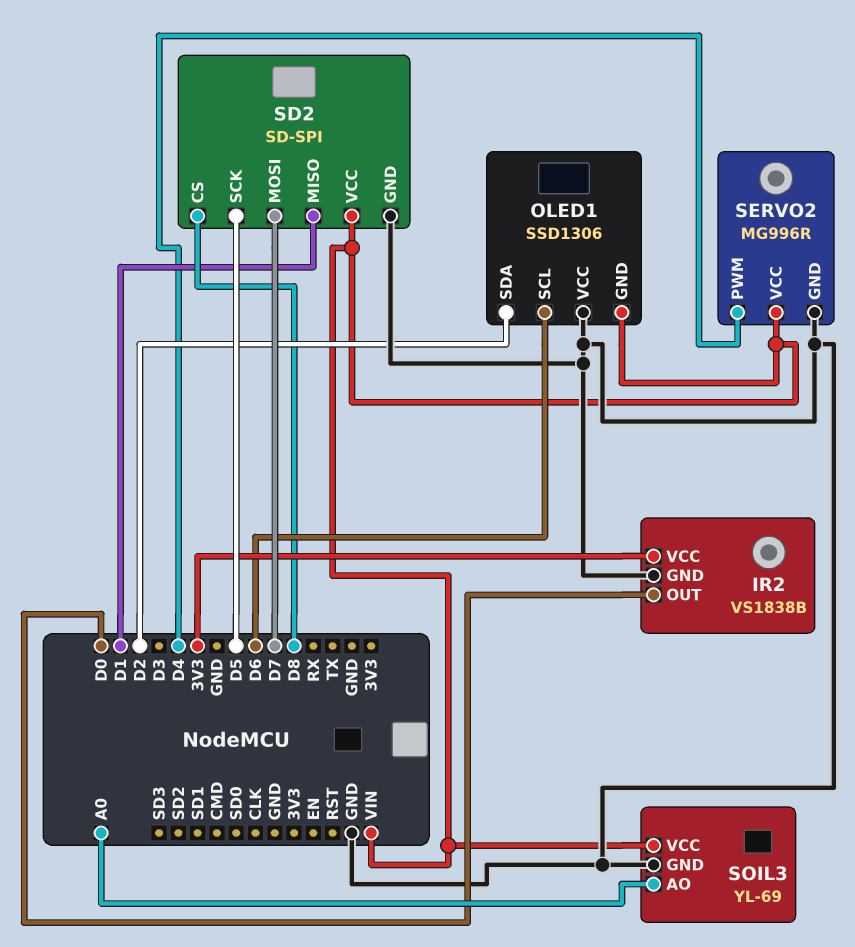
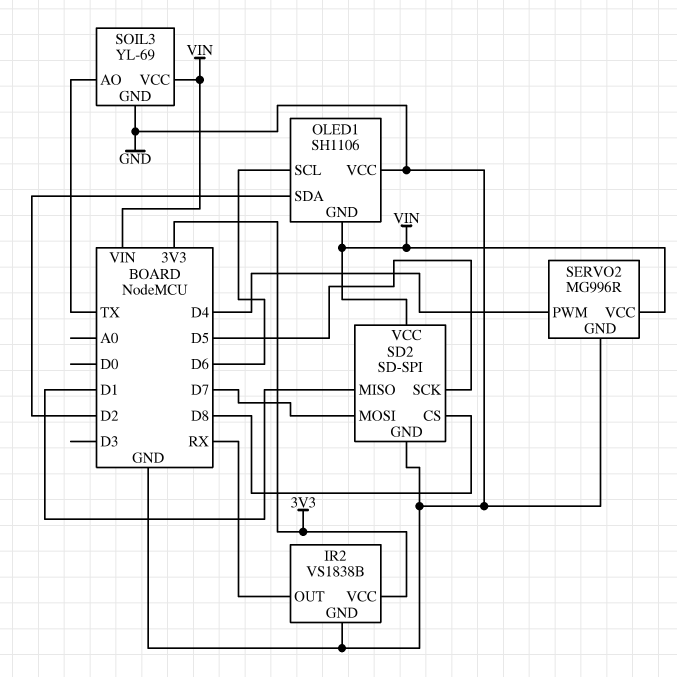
IR2 pin OUT: D0 -> RX
OLED1: SSD1306 -> SH1106
SOIL3 pin AO: A0 -> TX

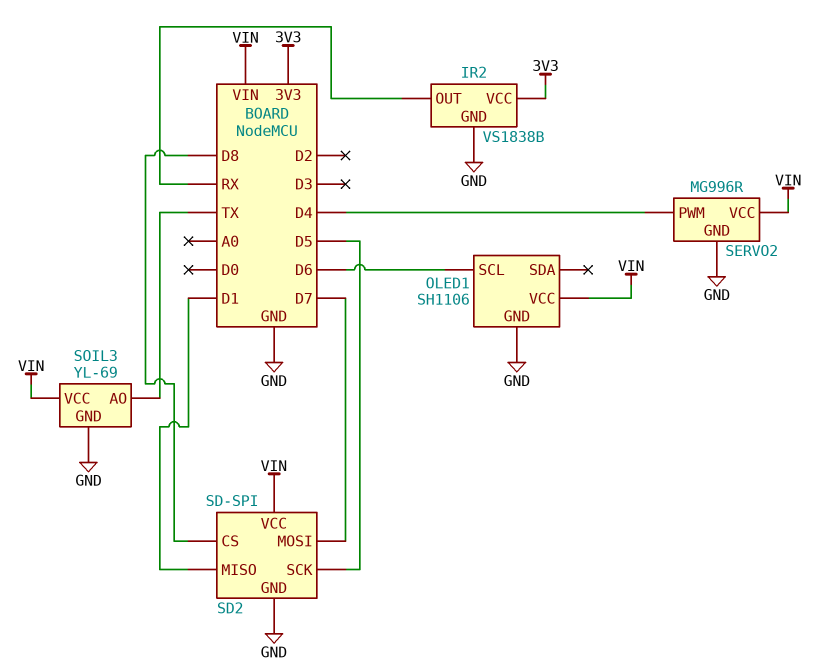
OLED1 pin GND: VIN -> GND
OLED1 pin SDA: D2 -> none
OLED1 pin VCC: GND -> VIN

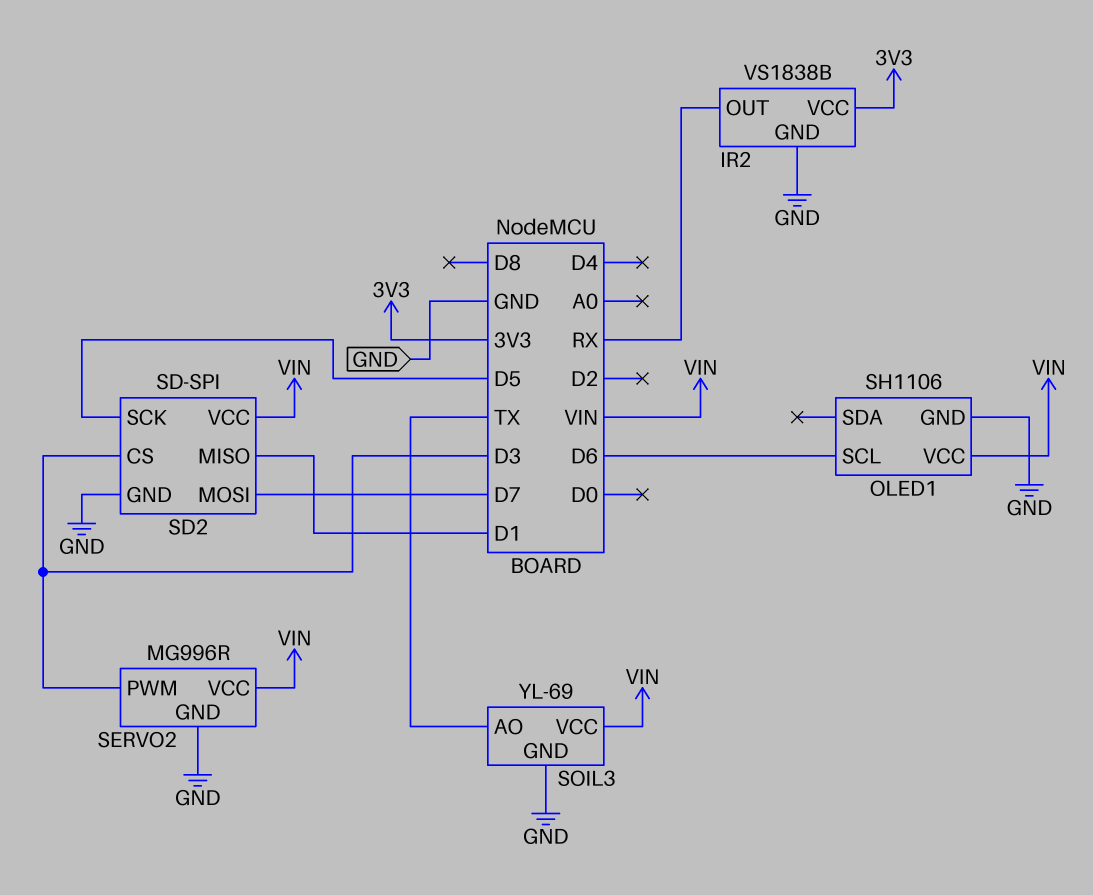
SD2 pin CS: D8 -> D3
SERVO2 pin PWM: D4 -> D3

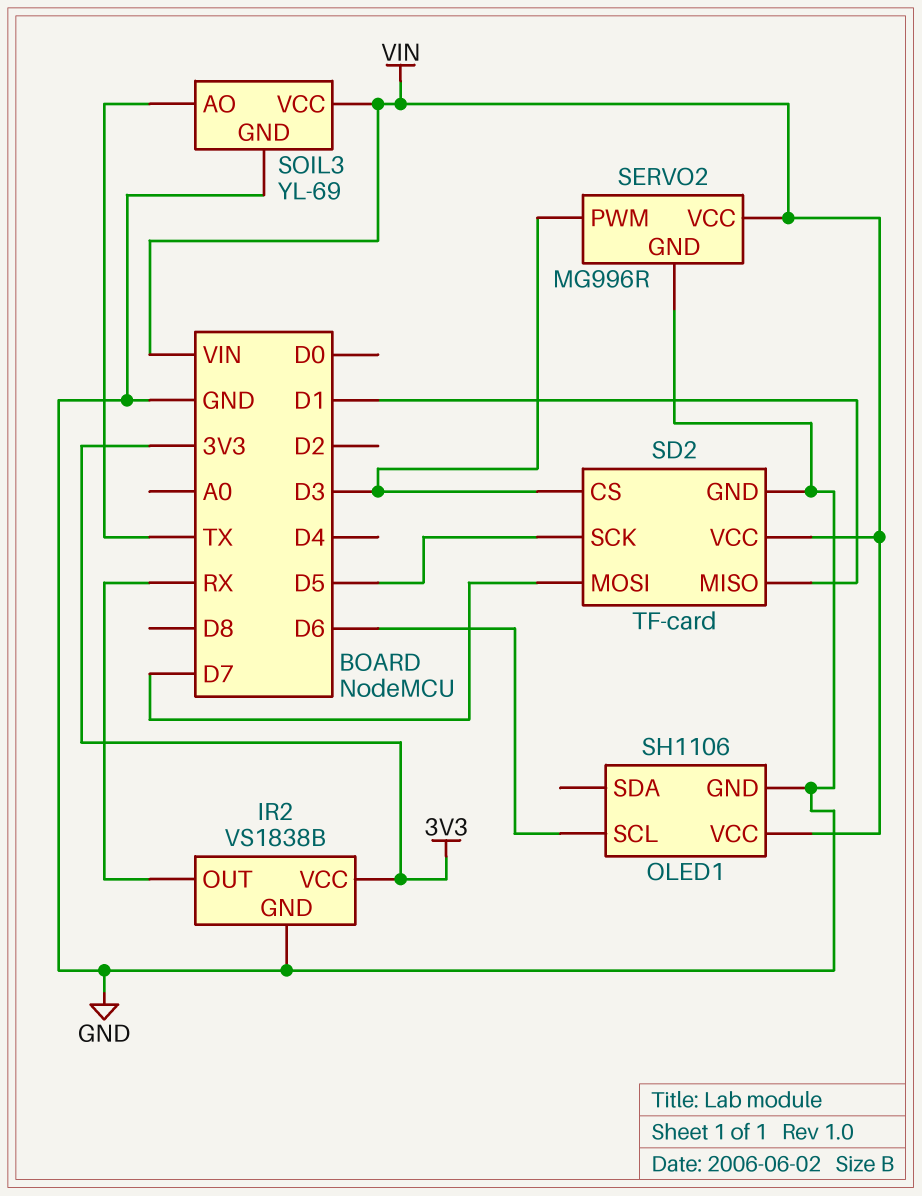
SD2: SD-SPI -> TF-card

